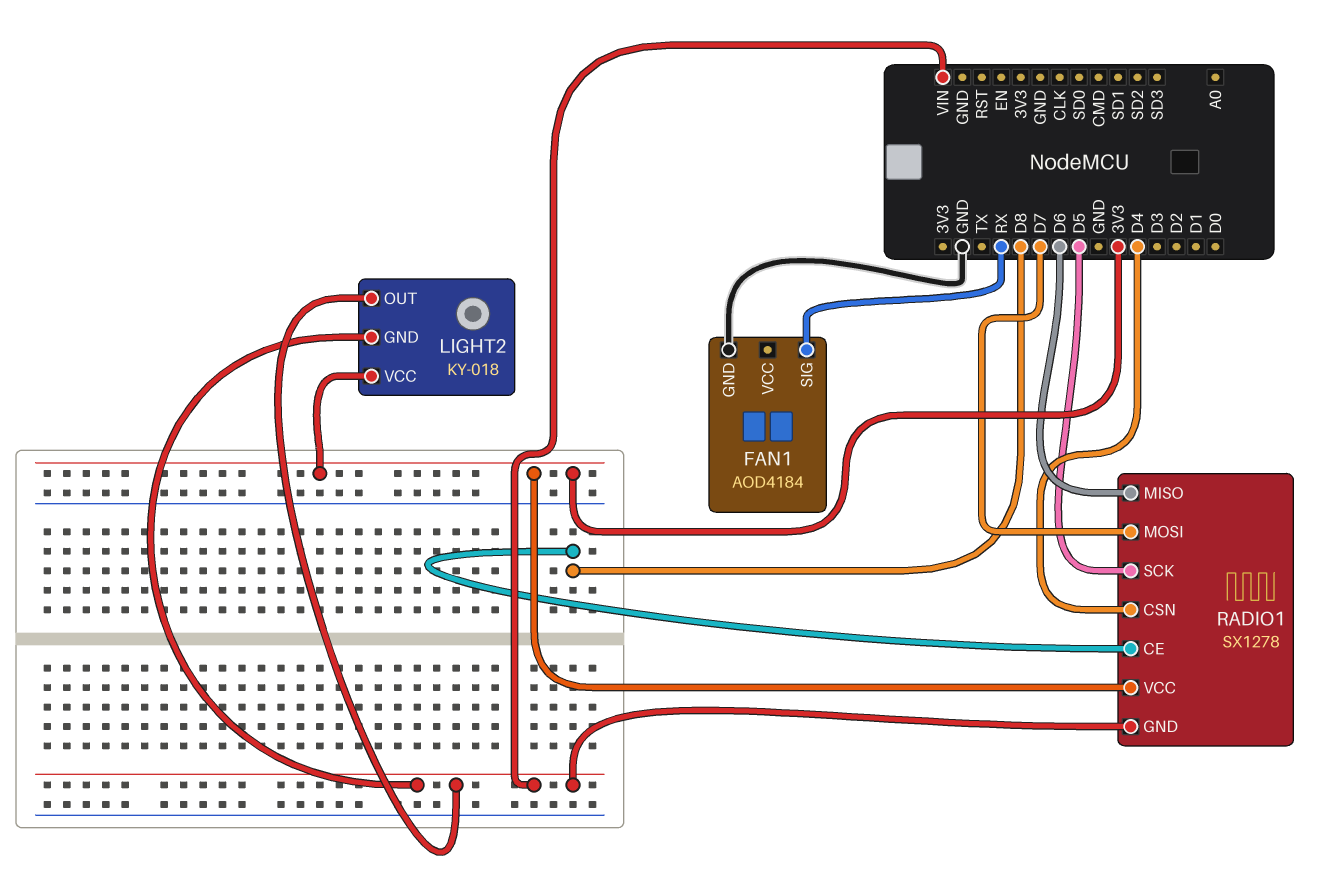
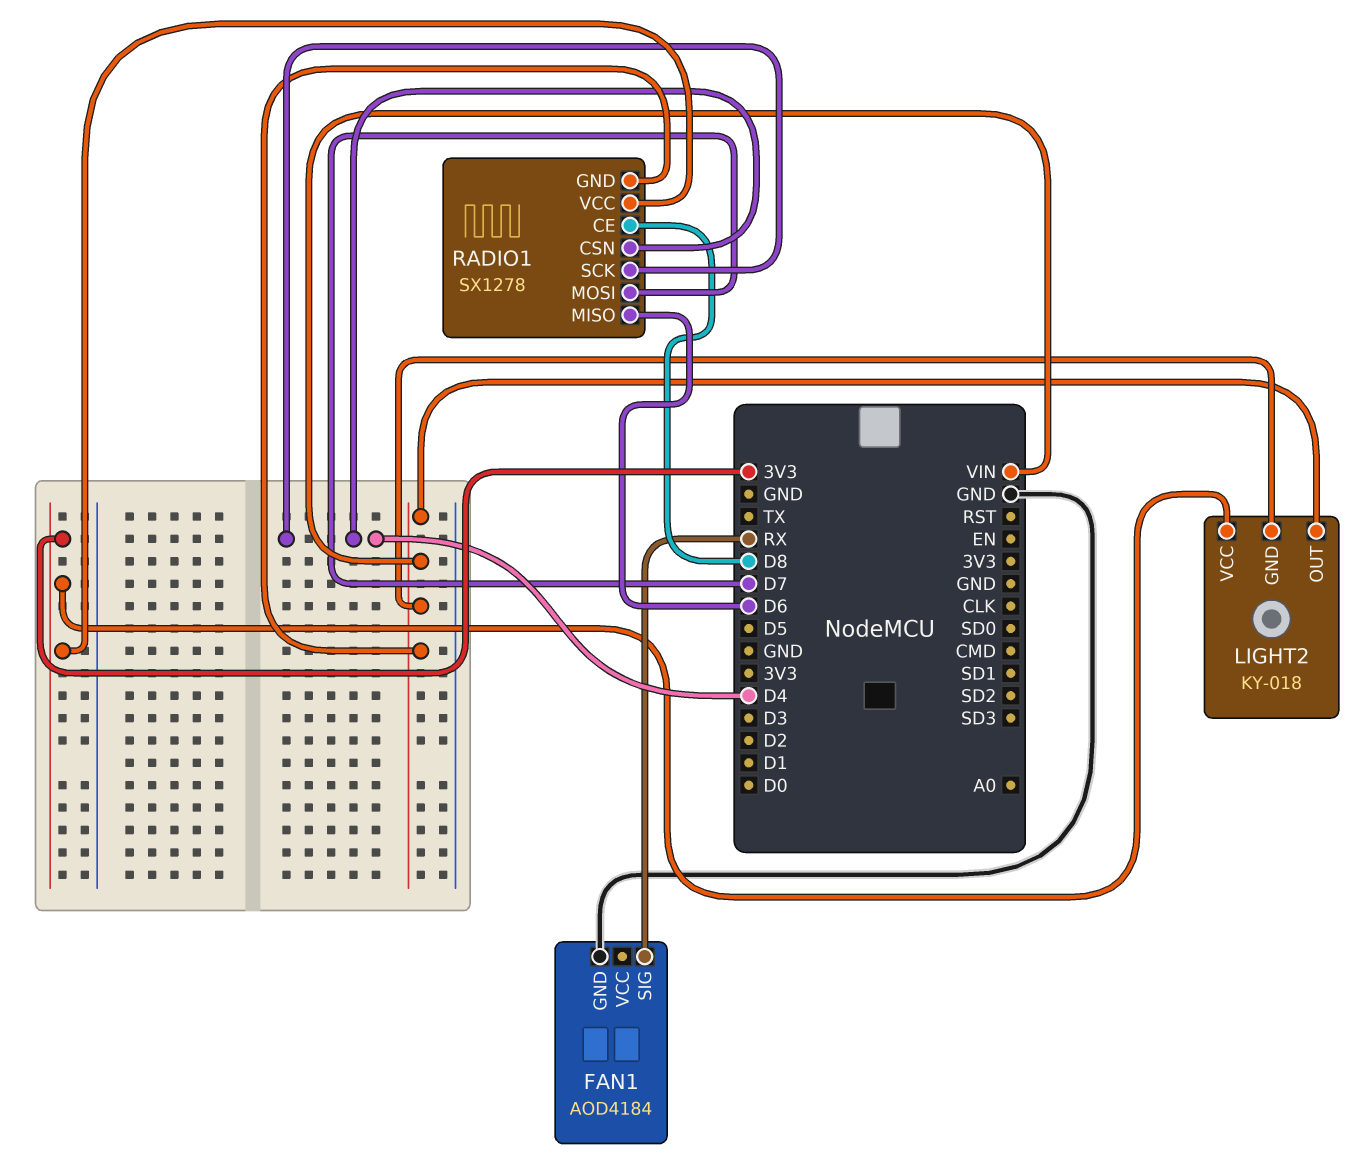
RADIO1 pin SCK: D5 -> D4

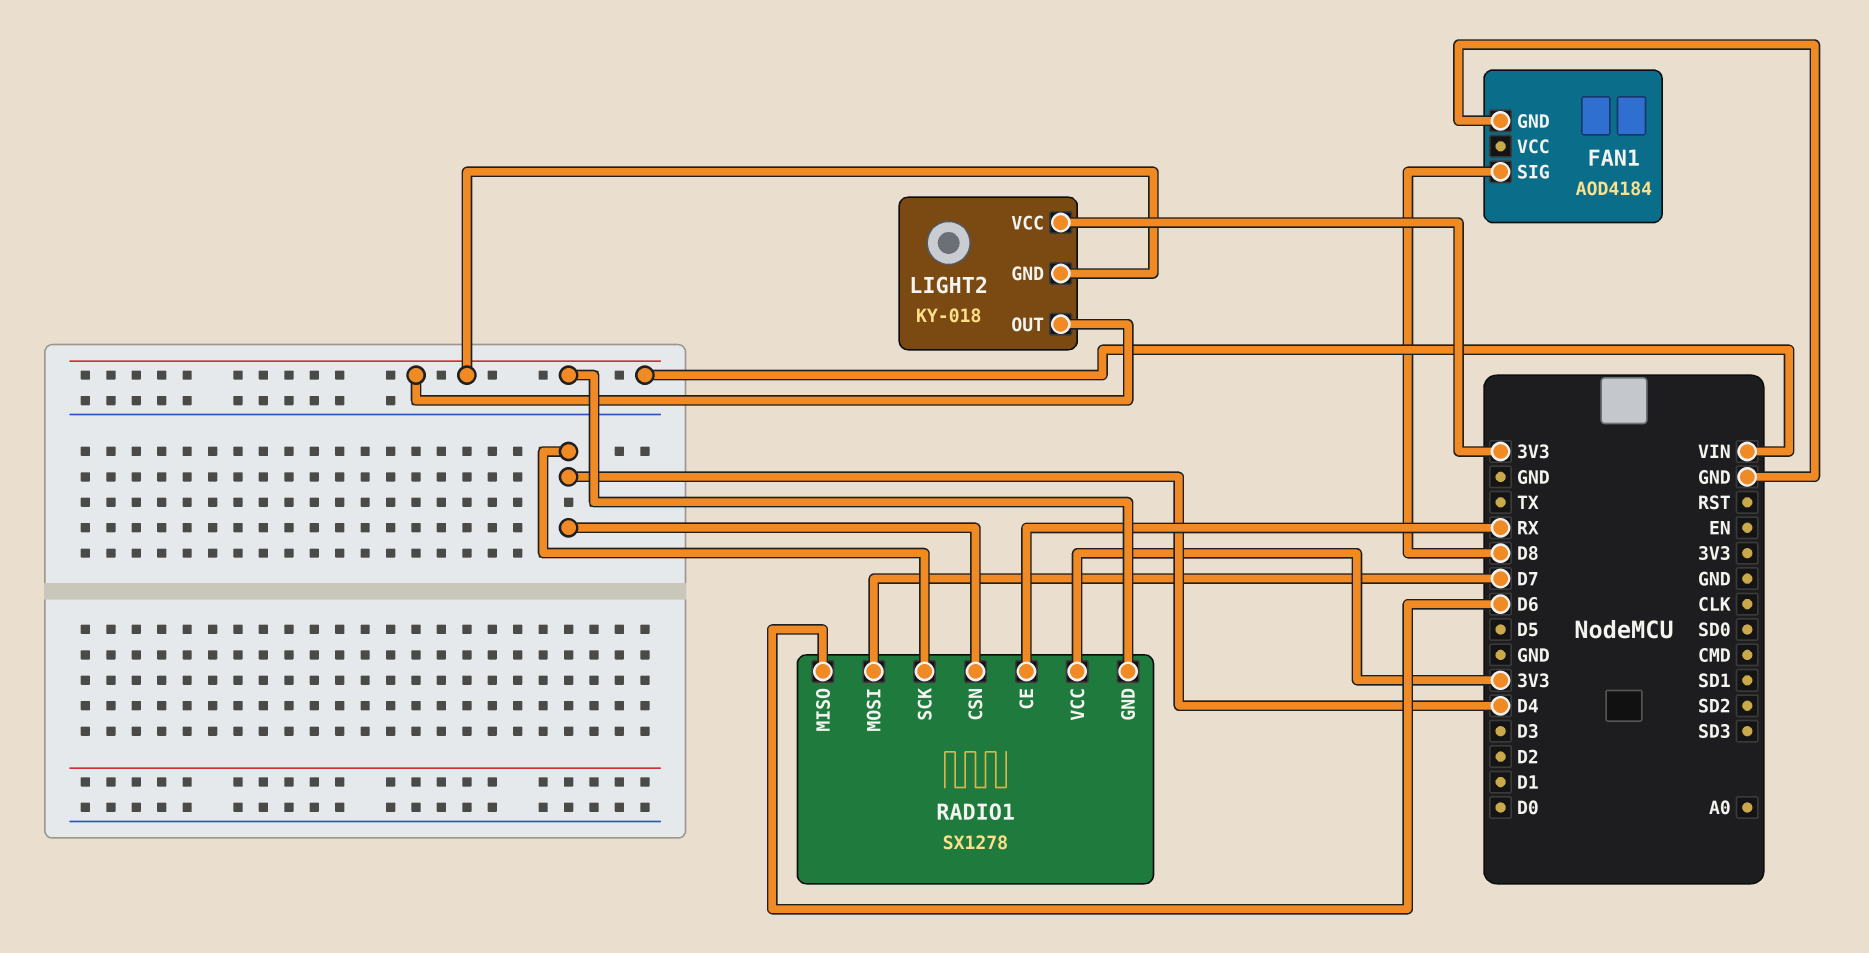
FAN1 pin SIG: RX -> D8
RADIO1 pin CE: D8 -> RX

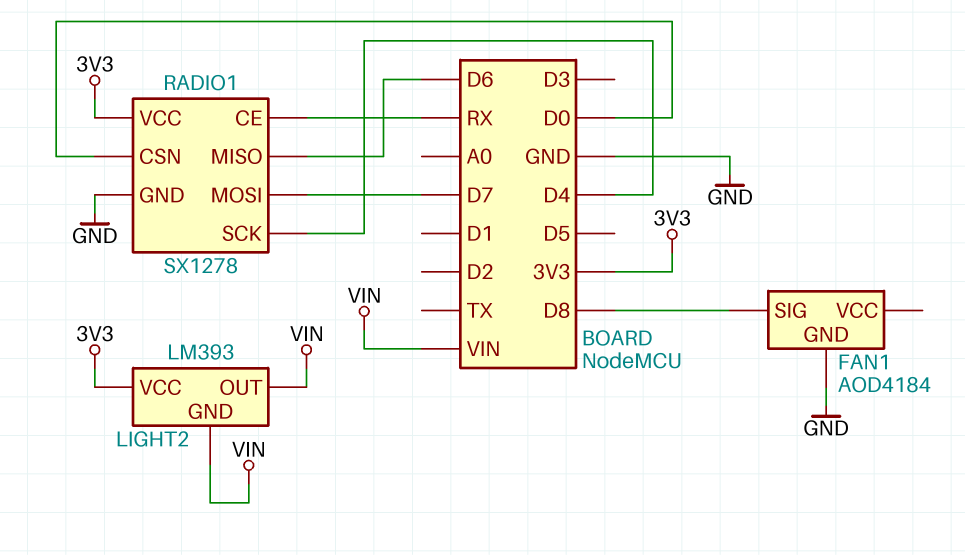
LIGHT2: KY-018 -> LM393
RADIO1 pin CSN: D4 -> D0
RADIO1 pin GND: VIN -> GND

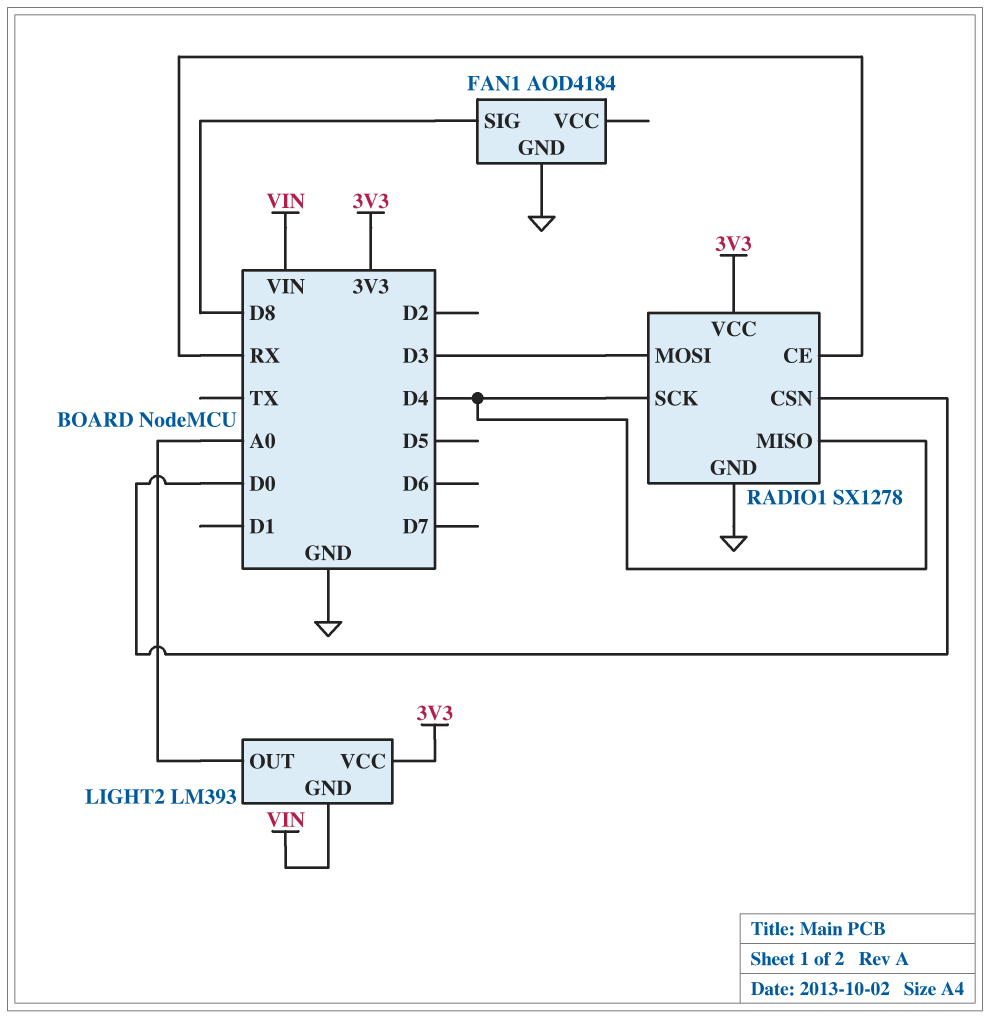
LIGHT2 pin OUT: VIN -> A0
RADIO1 pin MISO: D6 -> D4
RADIO1 pin MOSI: D7 -> D3

